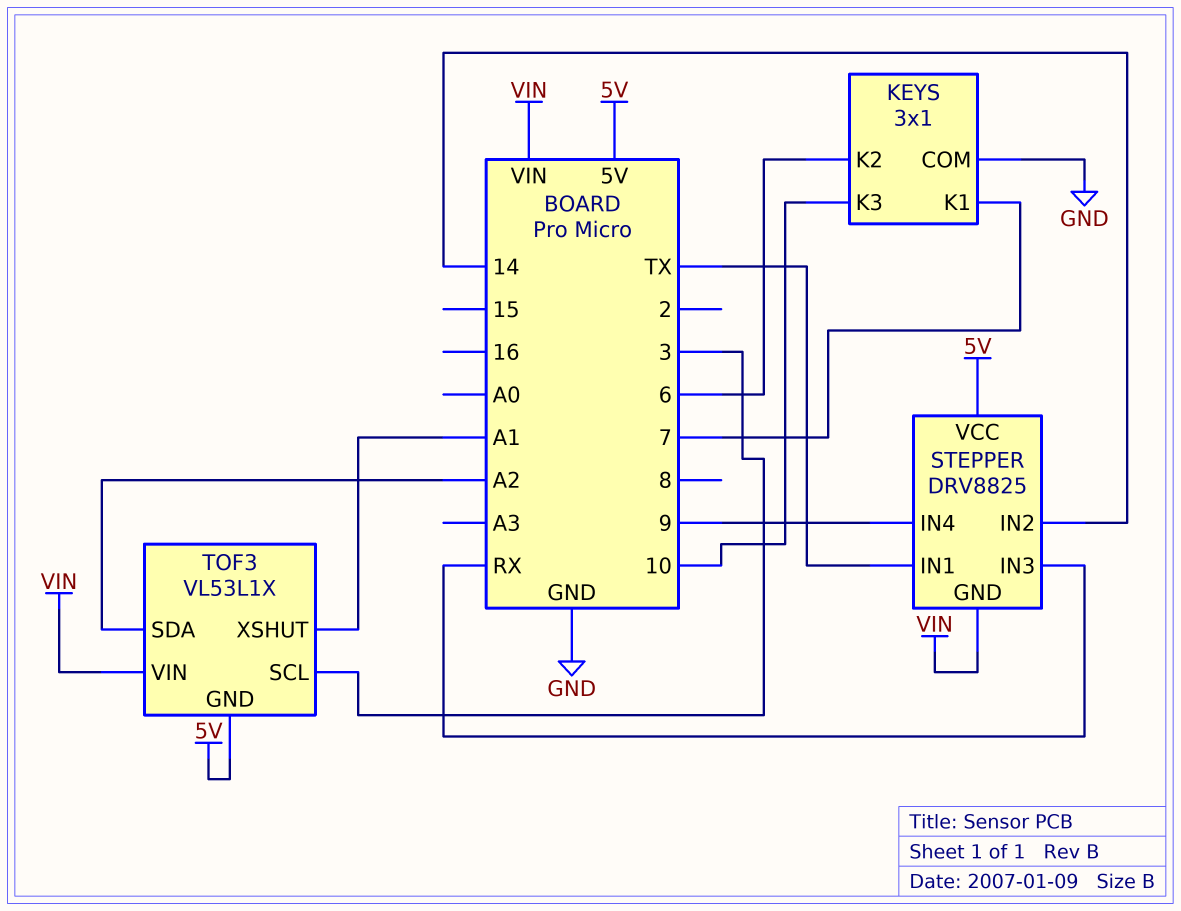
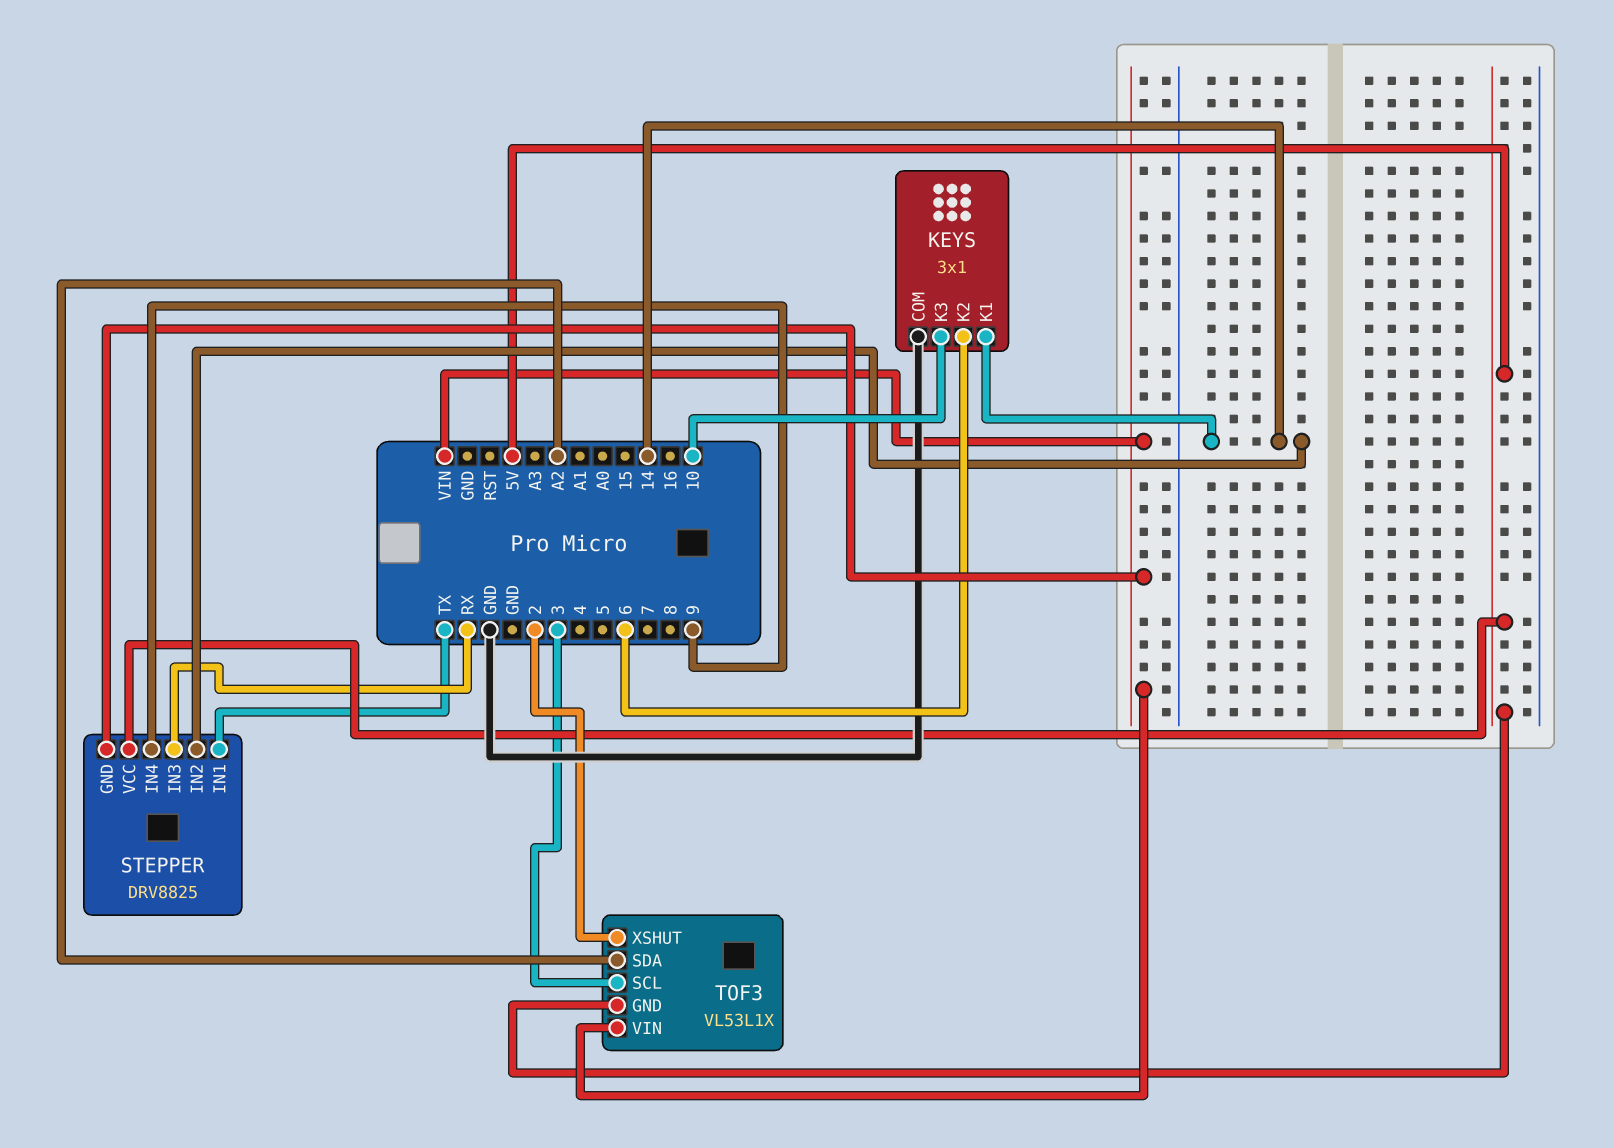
KEYS pin K1: 7 -> 14
TOF3 pin XSHUT: A1 -> 2

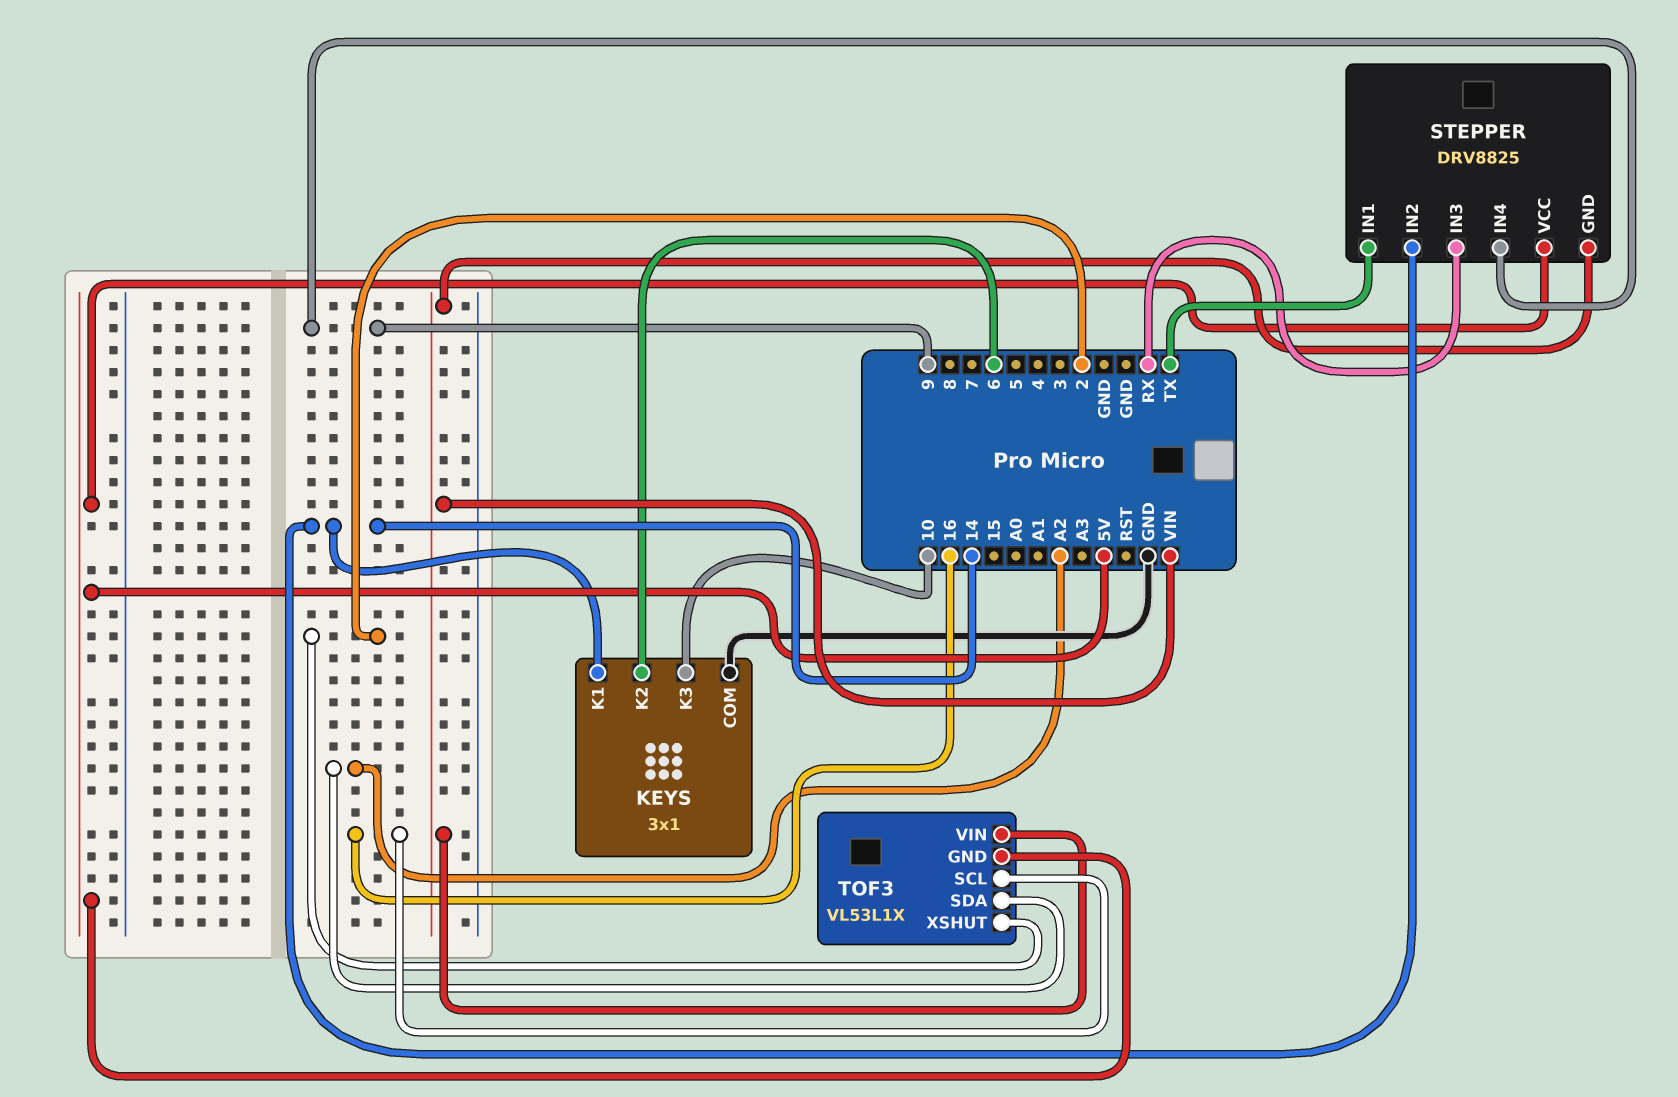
TOF3 pin SCL: 3 -> 16

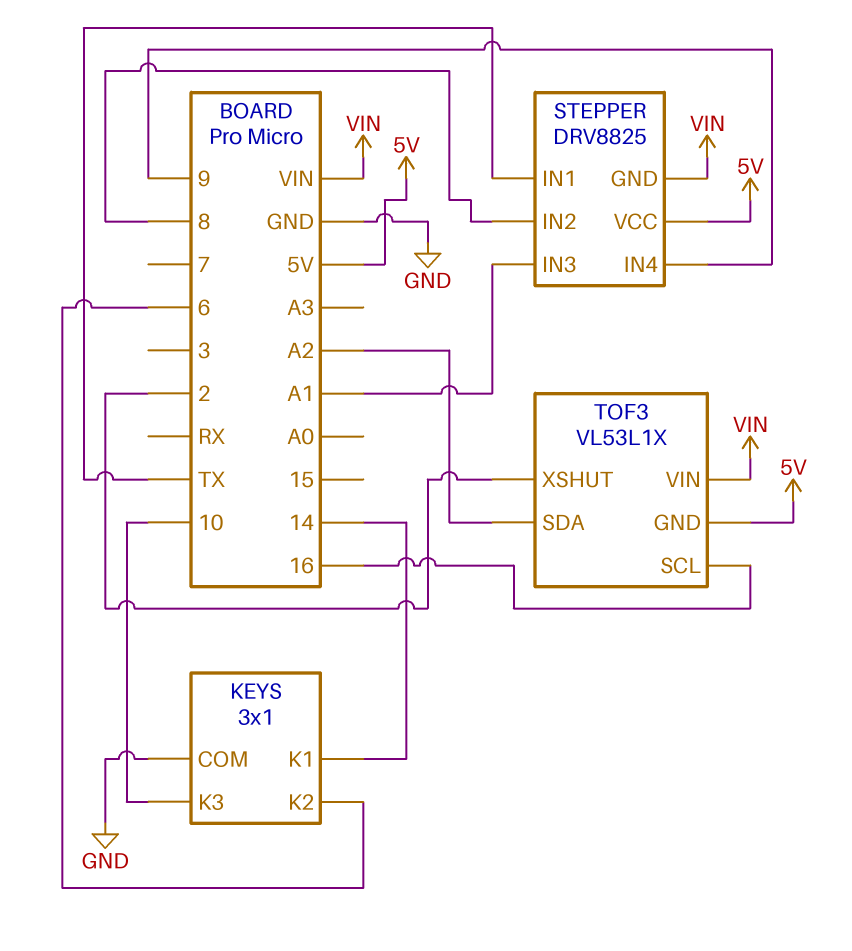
STEPPER pin IN2: 14 -> 8
STEPPER pin IN3: RX -> A1

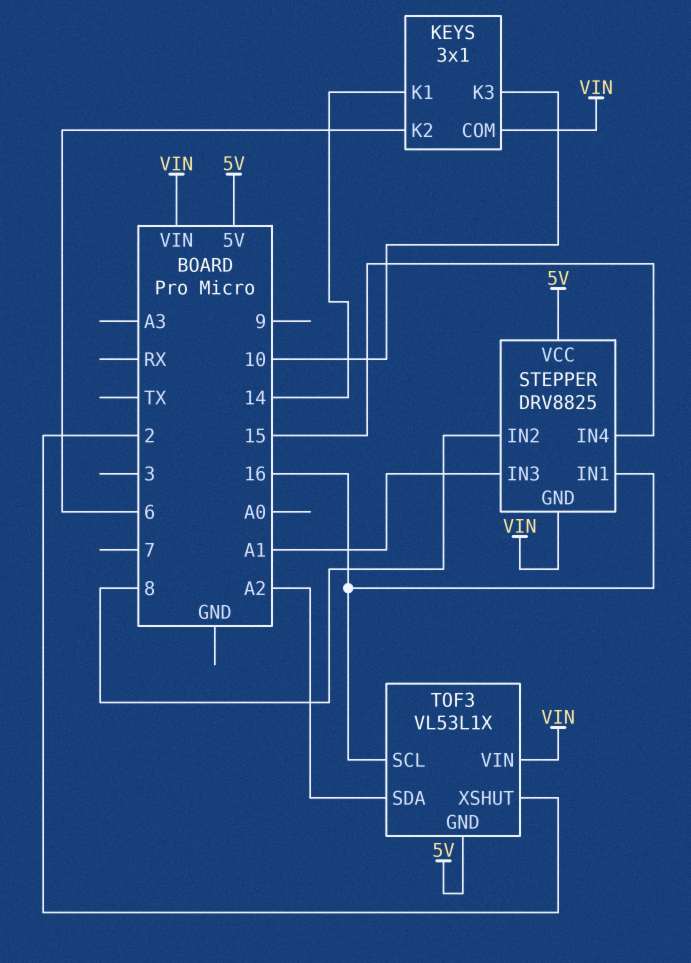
KEYS pin COM: GND -> VIN
STEPPER pin IN1: TX -> 16
STEPPER pin IN4: 9 -> 15

